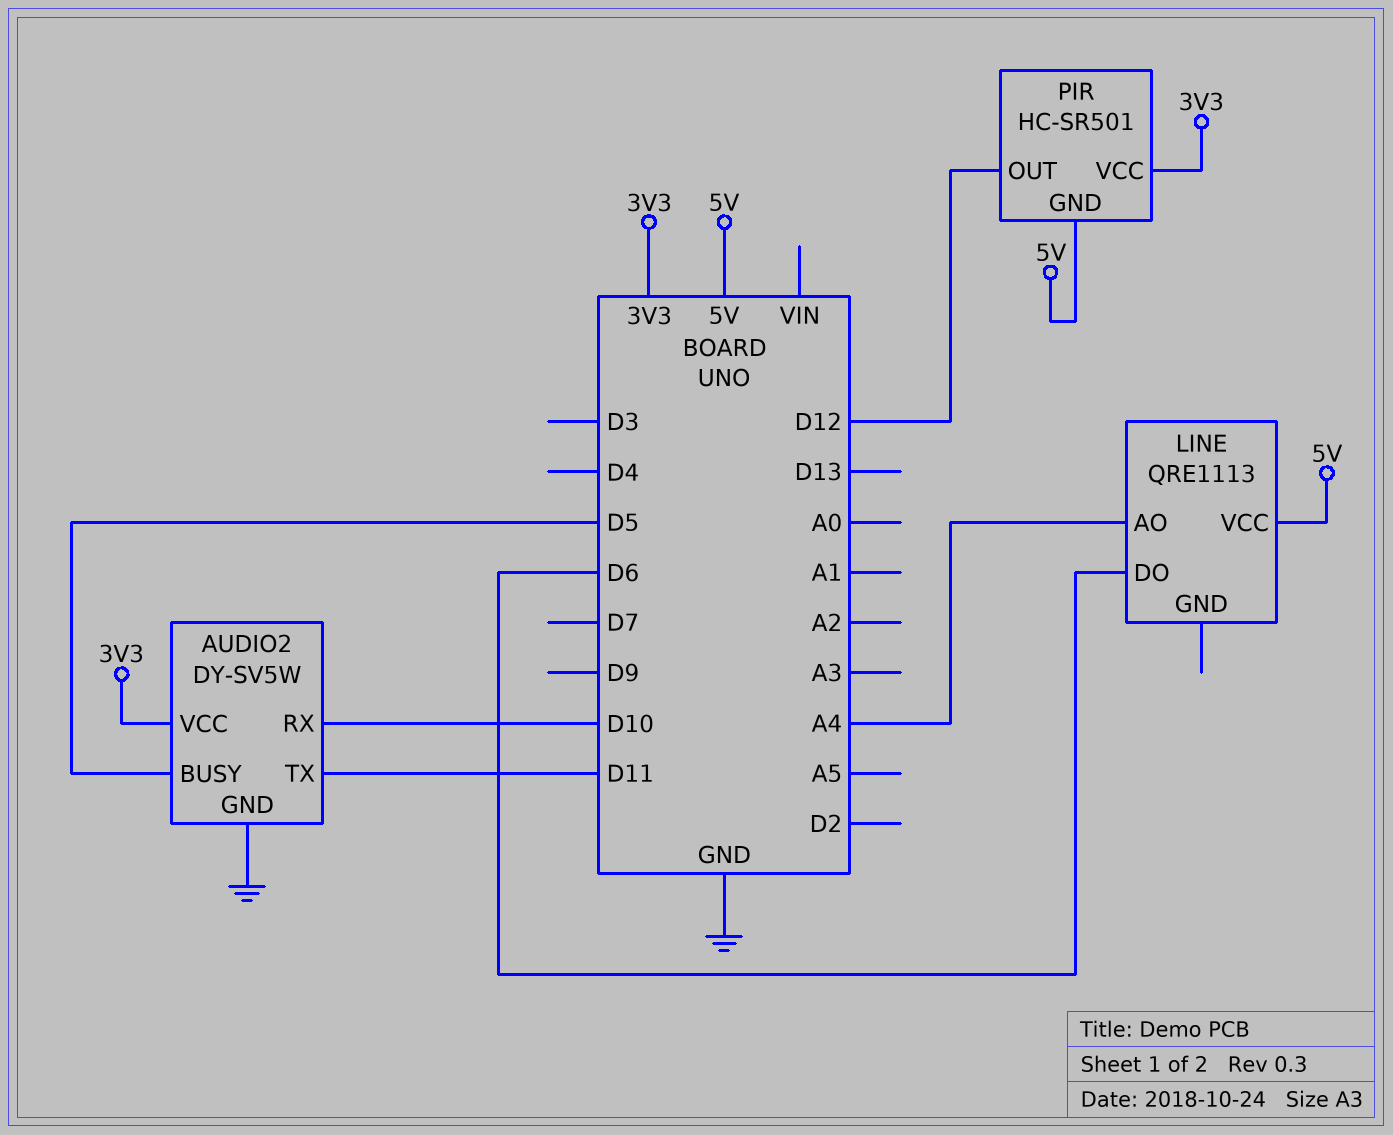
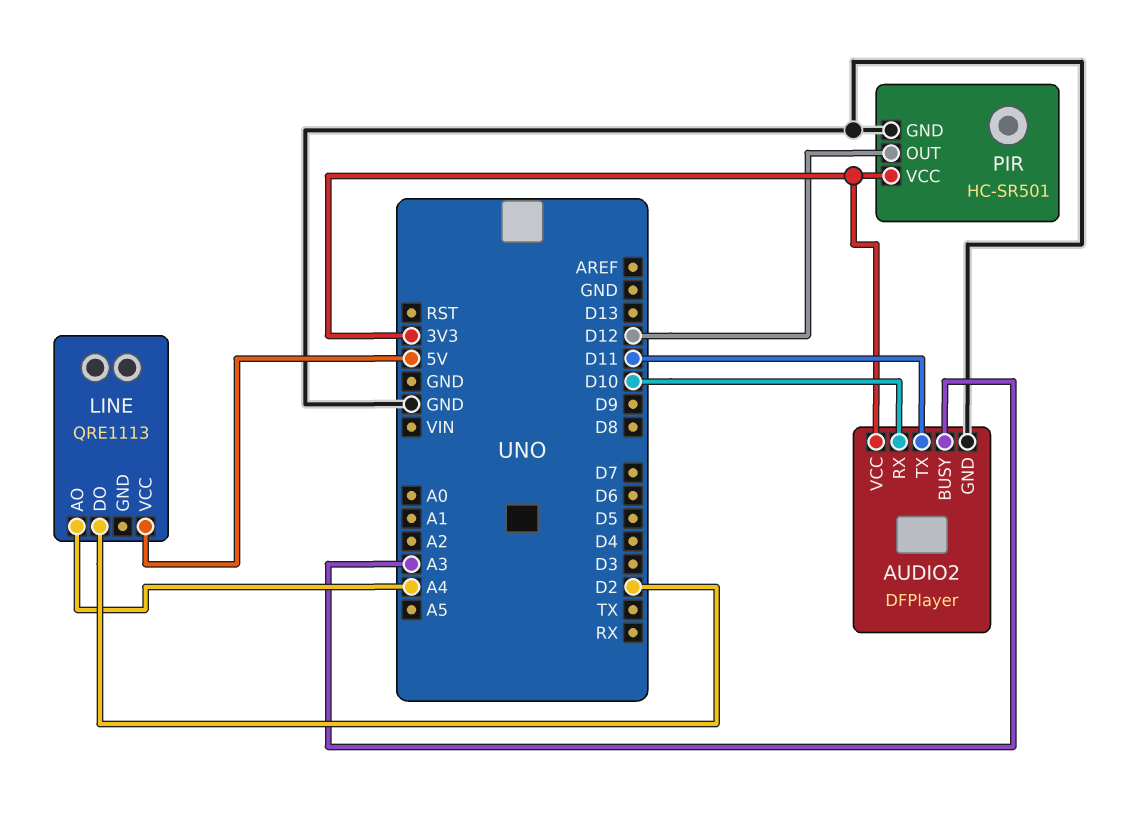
AUDIO2: DY-SV5W -> DFPlayer
AUDIO2 pin BUSY: D5 -> A3
LINE pin DO: D6 -> D2
PIR pin GND: 5V -> GND

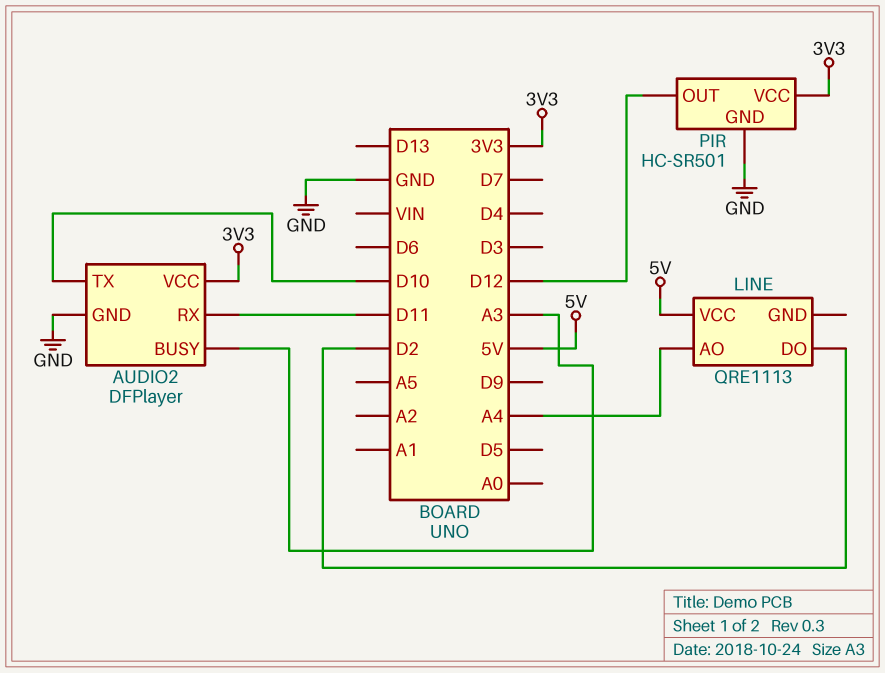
AUDIO2 pin RX: D10 -> D11
AUDIO2 pin TX: D11 -> D10

